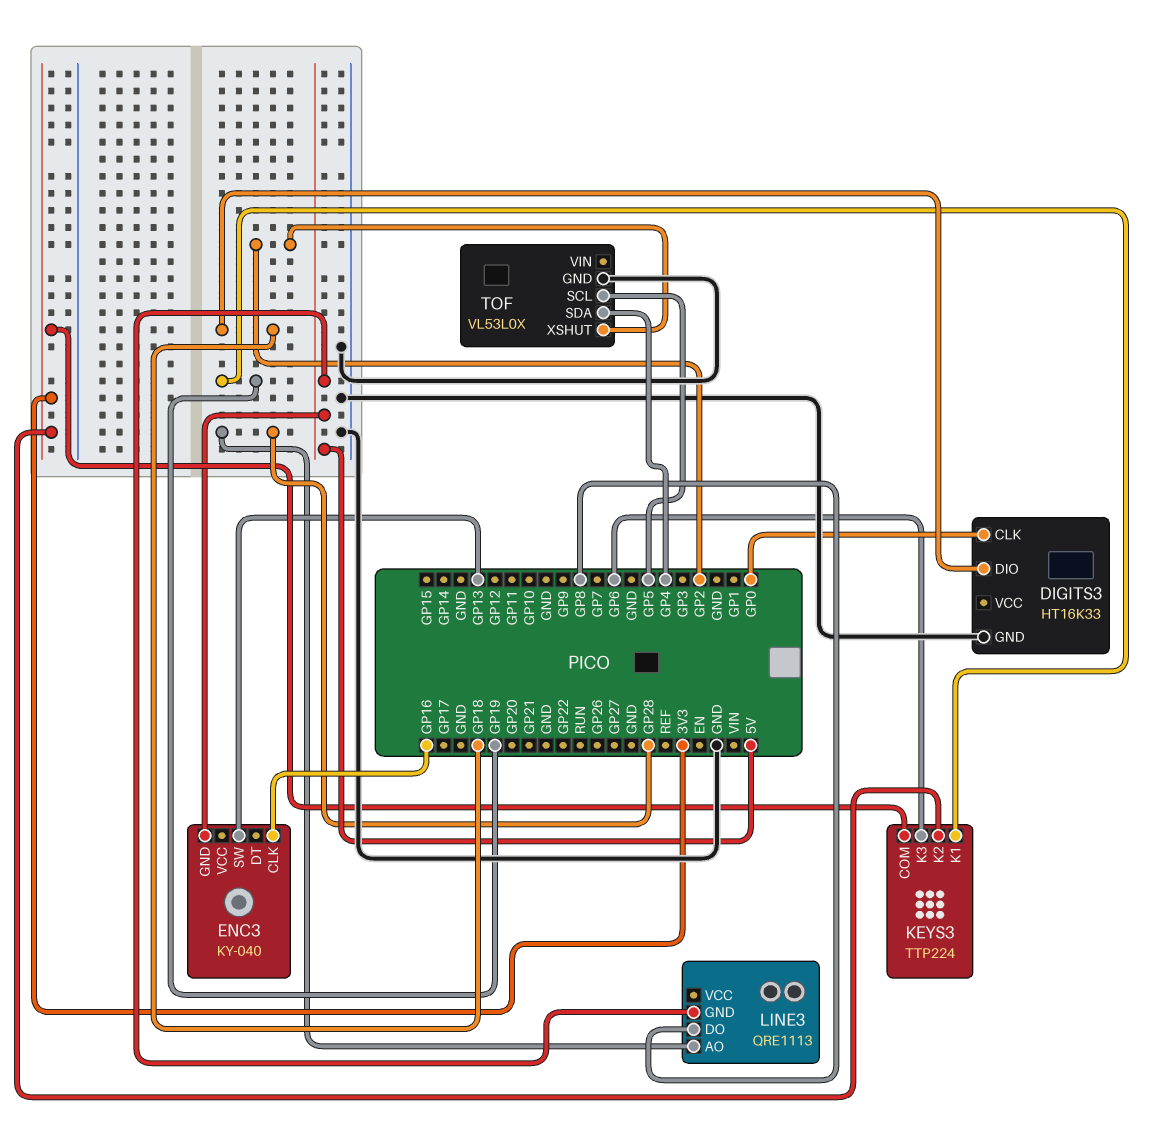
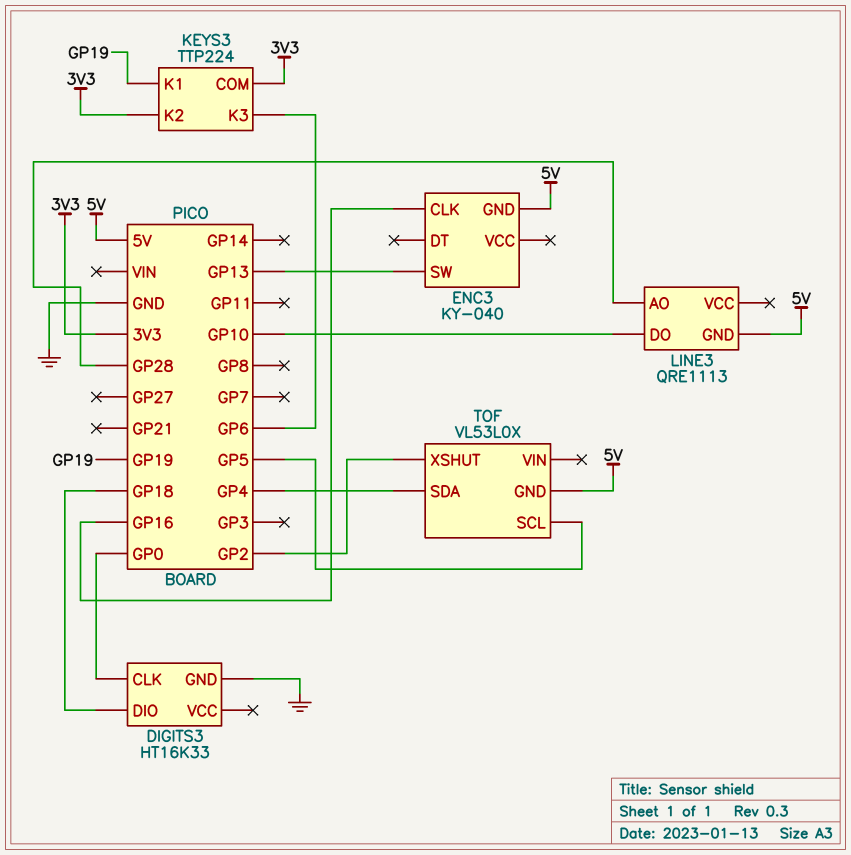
LINE3 pin DO: GP8 -> GP10
TOF pin GND: GND -> 5V

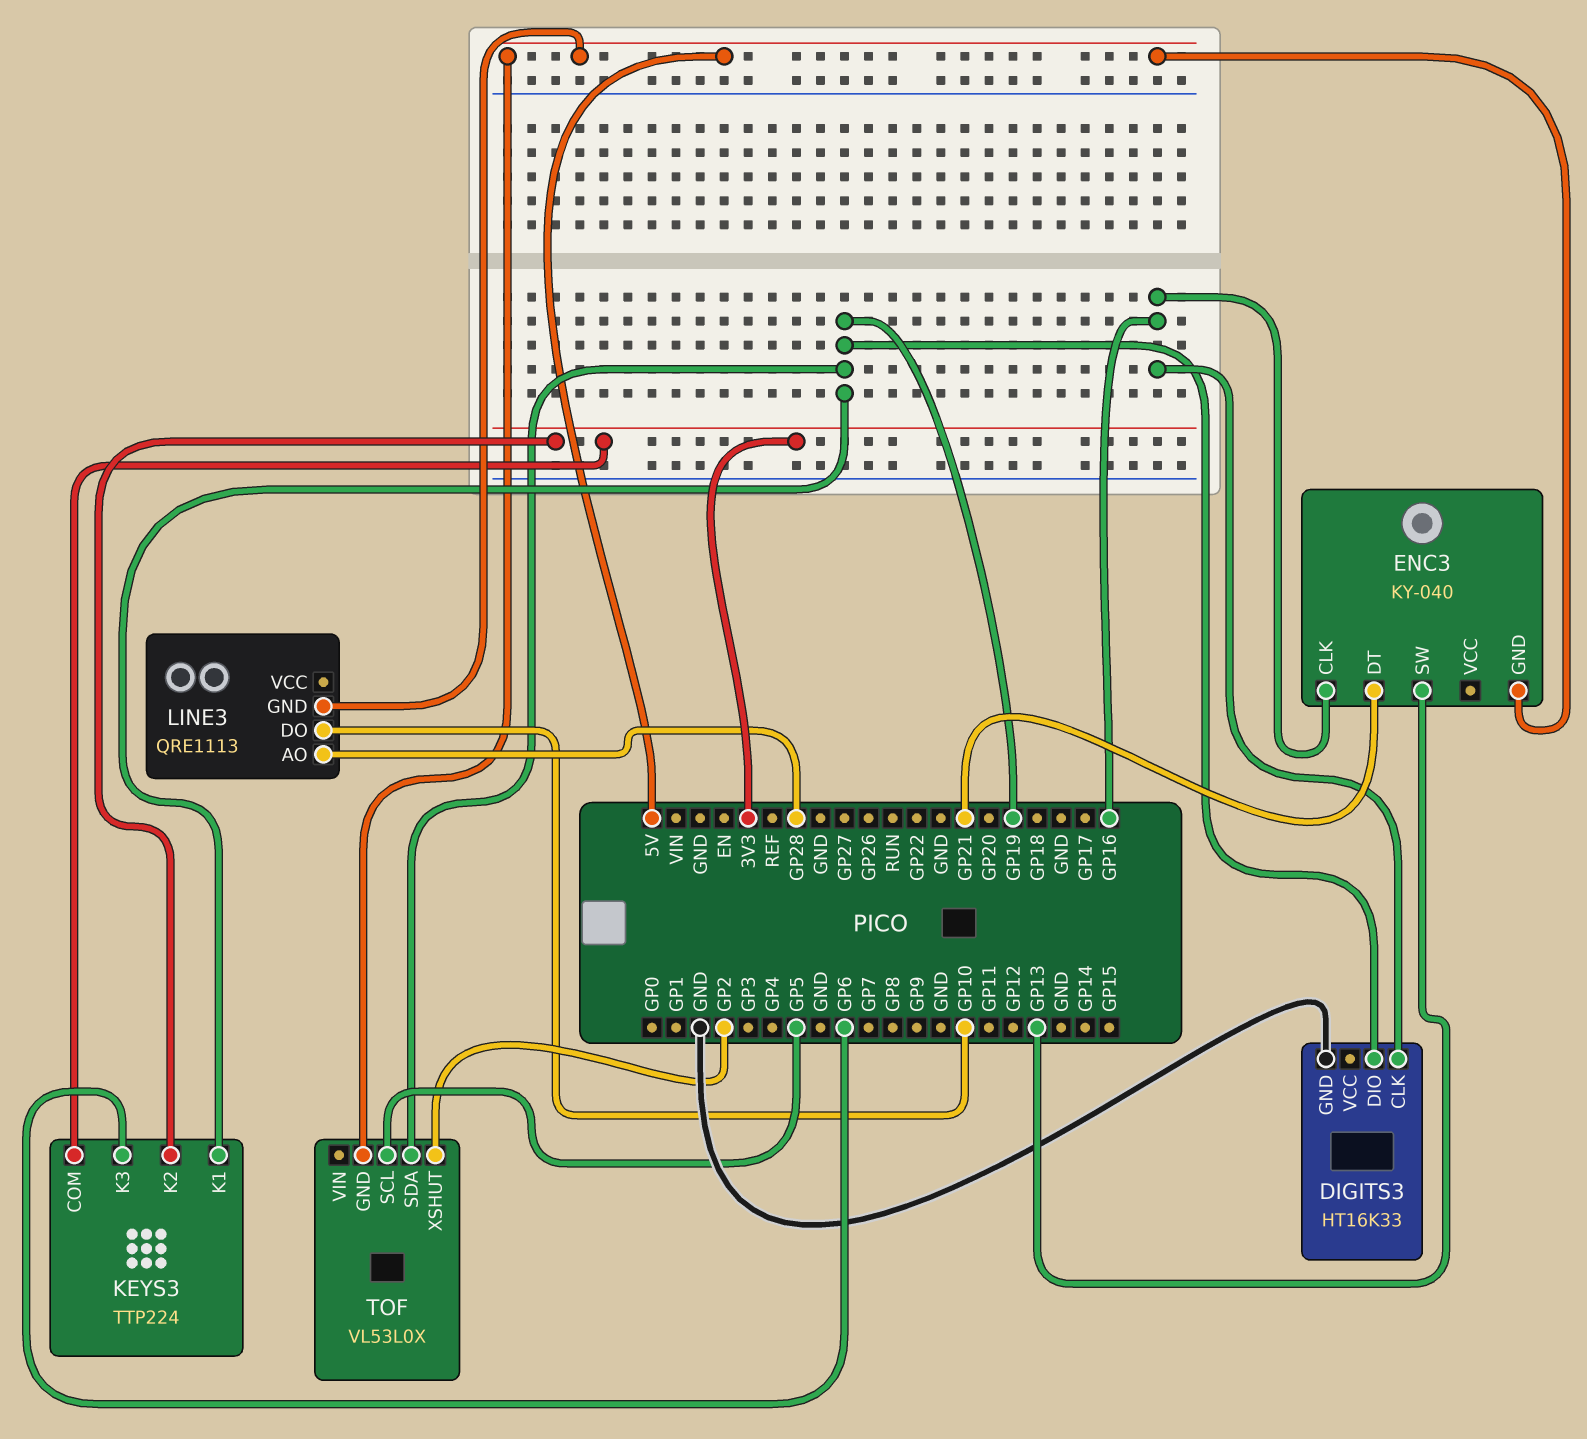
DIGITS3 pin CLK: GP0 -> GP16
DIGITS3 pin DIO: GP18 -> GP19
ENC3 pin DT: none -> GP21
TOF pin SDA: GP4 -> GP19

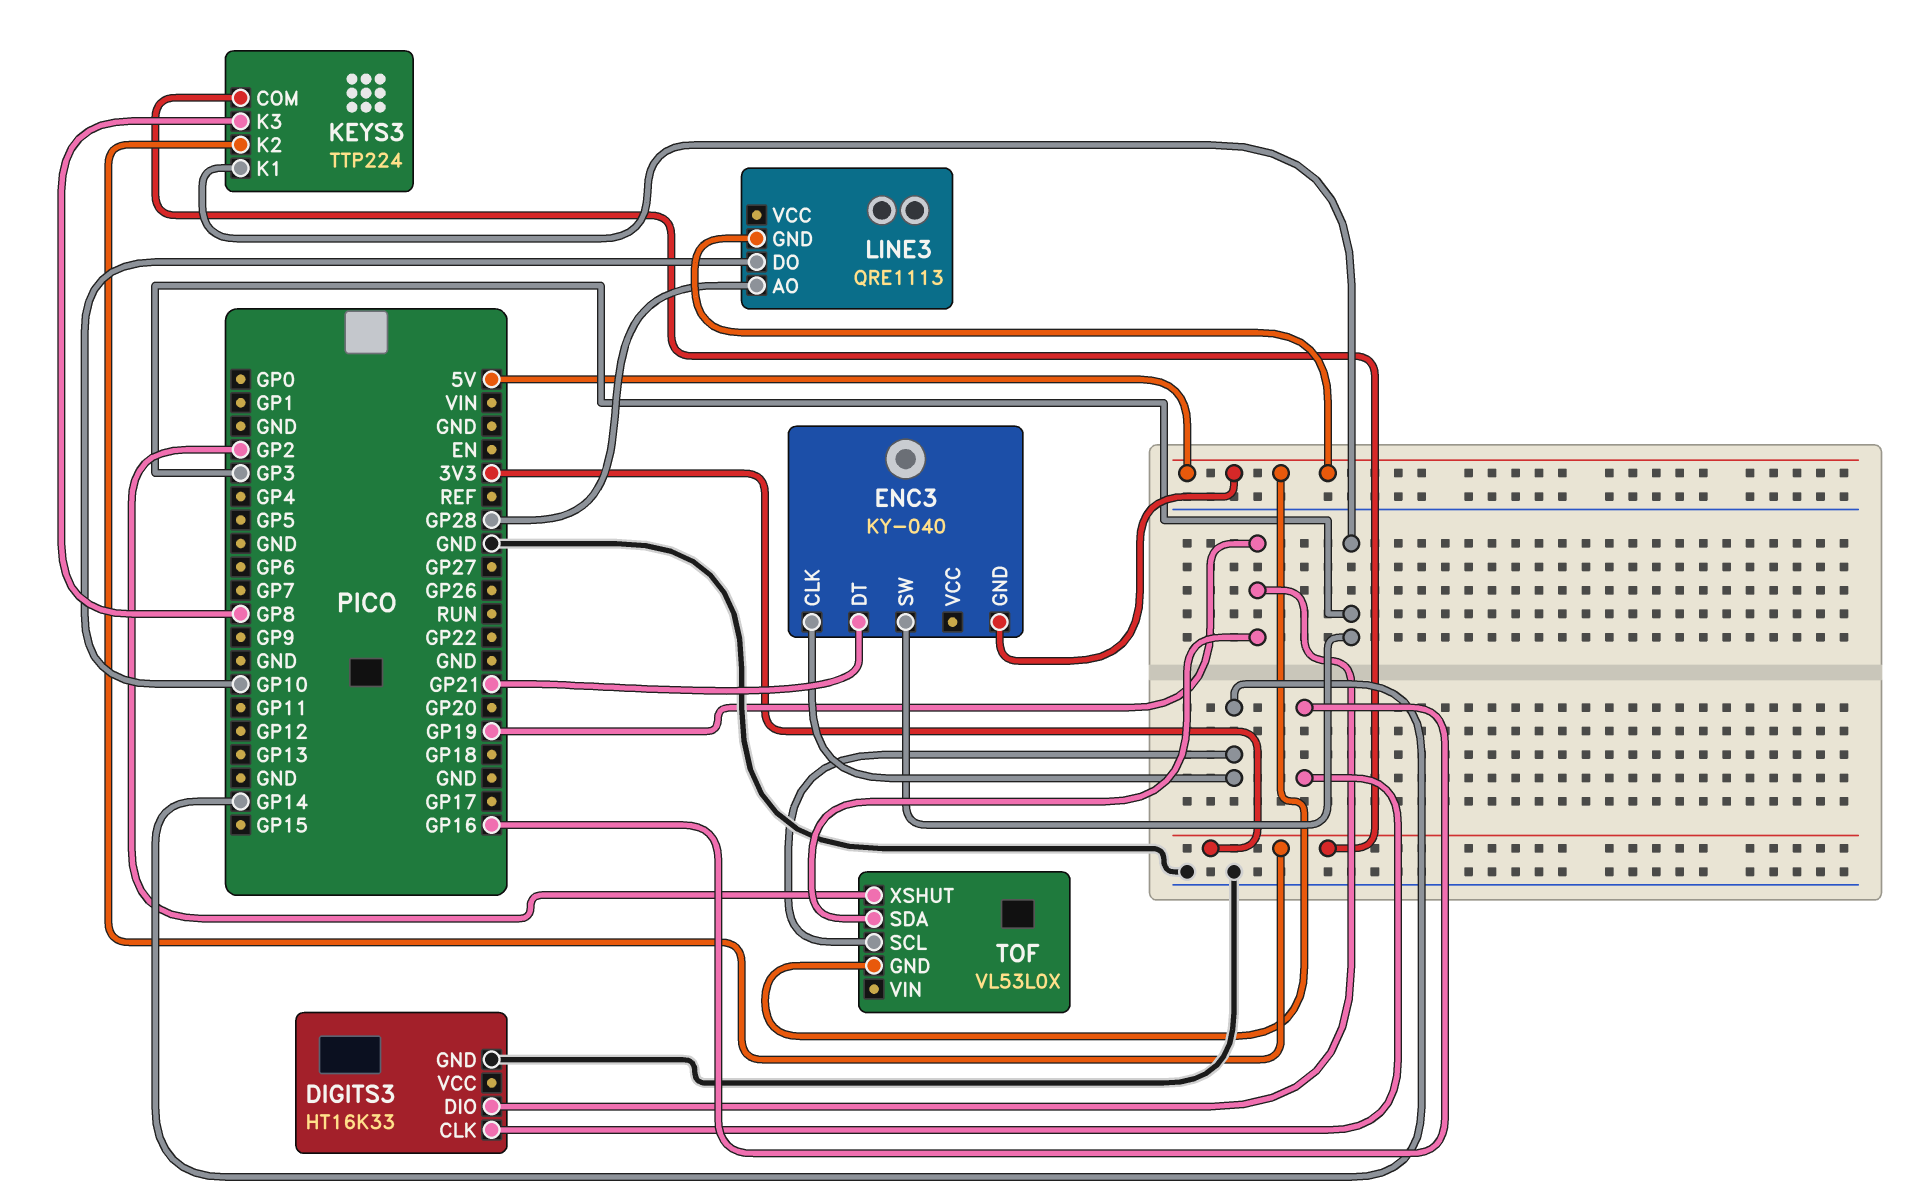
ENC3 pin CLK: GP16 -> GP14
ENC3 pin SW: GP13 -> GP3
KEYS3 pin K1: GP19 -> GP3
KEYS3 pin K3: GP6 -> GP8
TOF pin SCL: GP5 -> GP14

